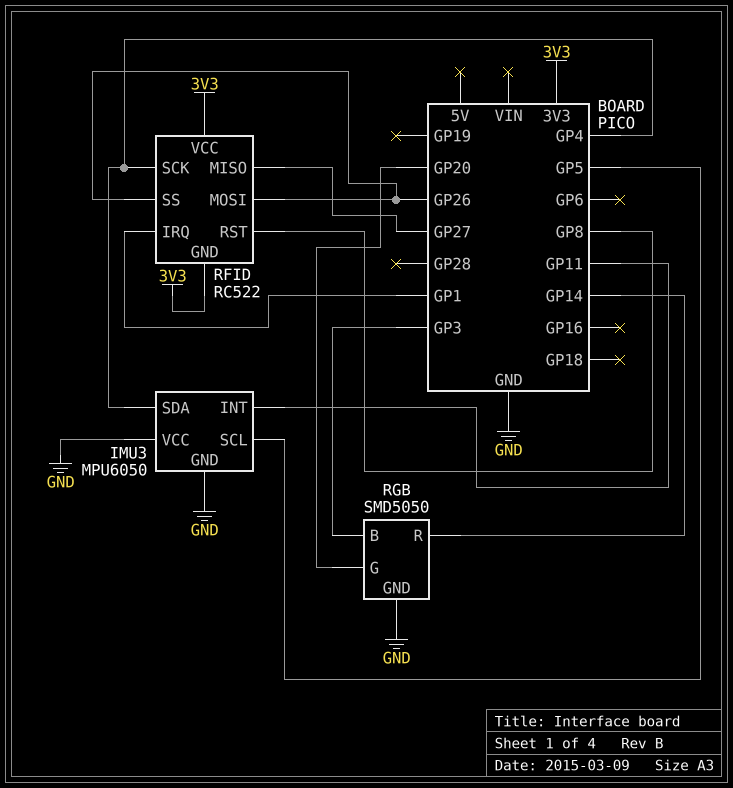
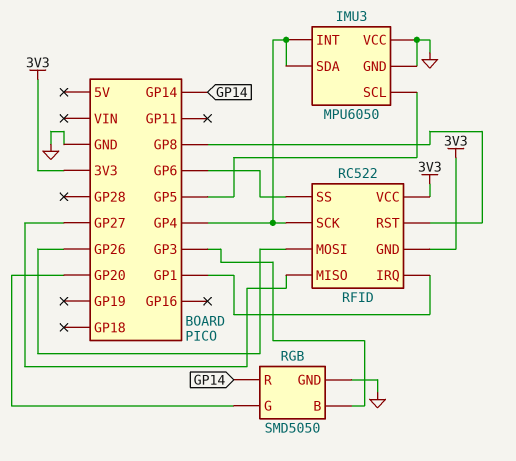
IMU3 pin INT: GP11 -> GP4
RFID pin SS: GP26 -> GP6

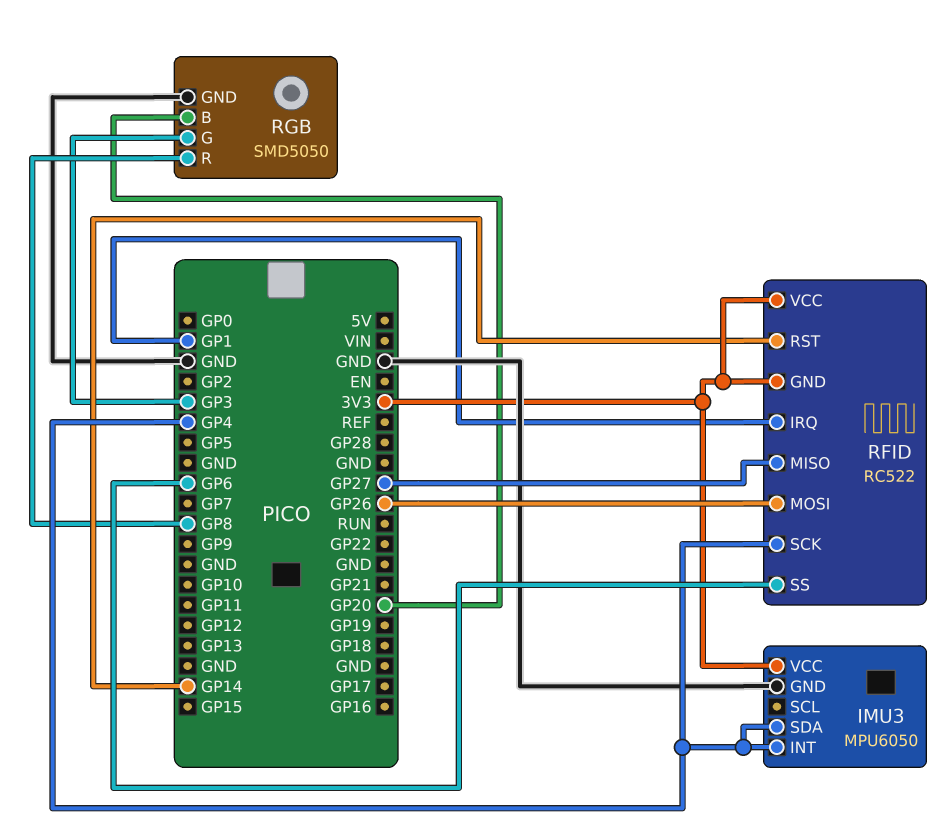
IMU3 pin SCL: GP5 -> none
IMU3 pin VCC: GND -> 3V3
RFID pin RST: GP8 -> GP14
RGB pin B: GP3 -> GP20
RGB pin G: GP20 -> GP3
RGB pin R: GP14 -> GP8

